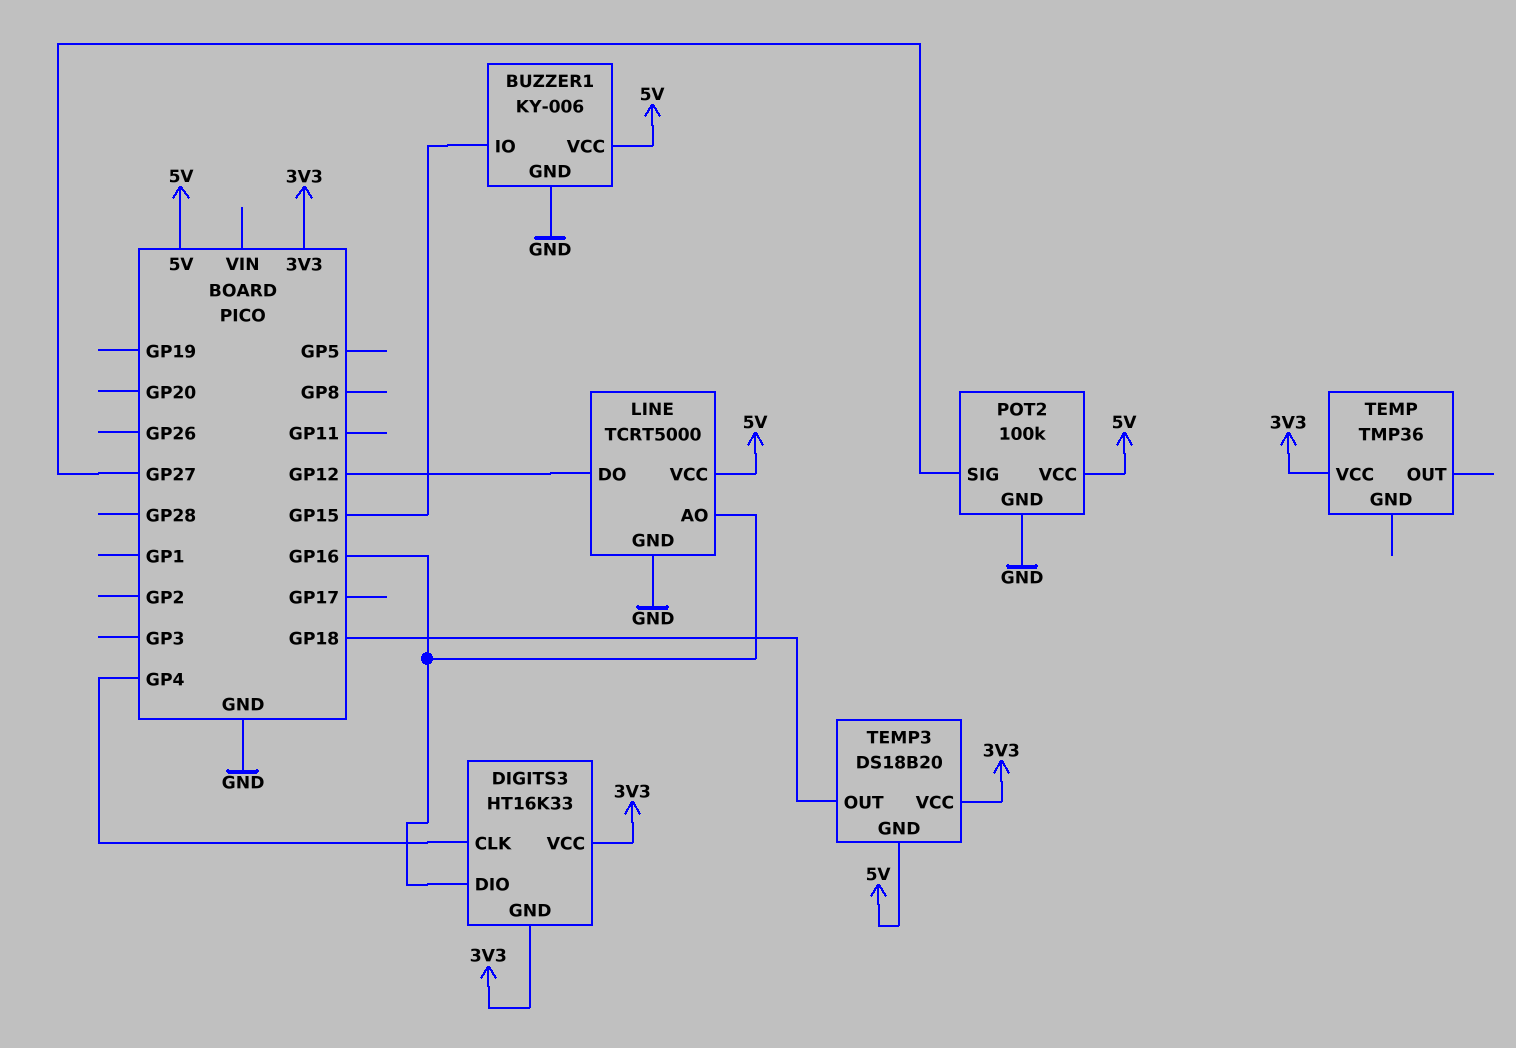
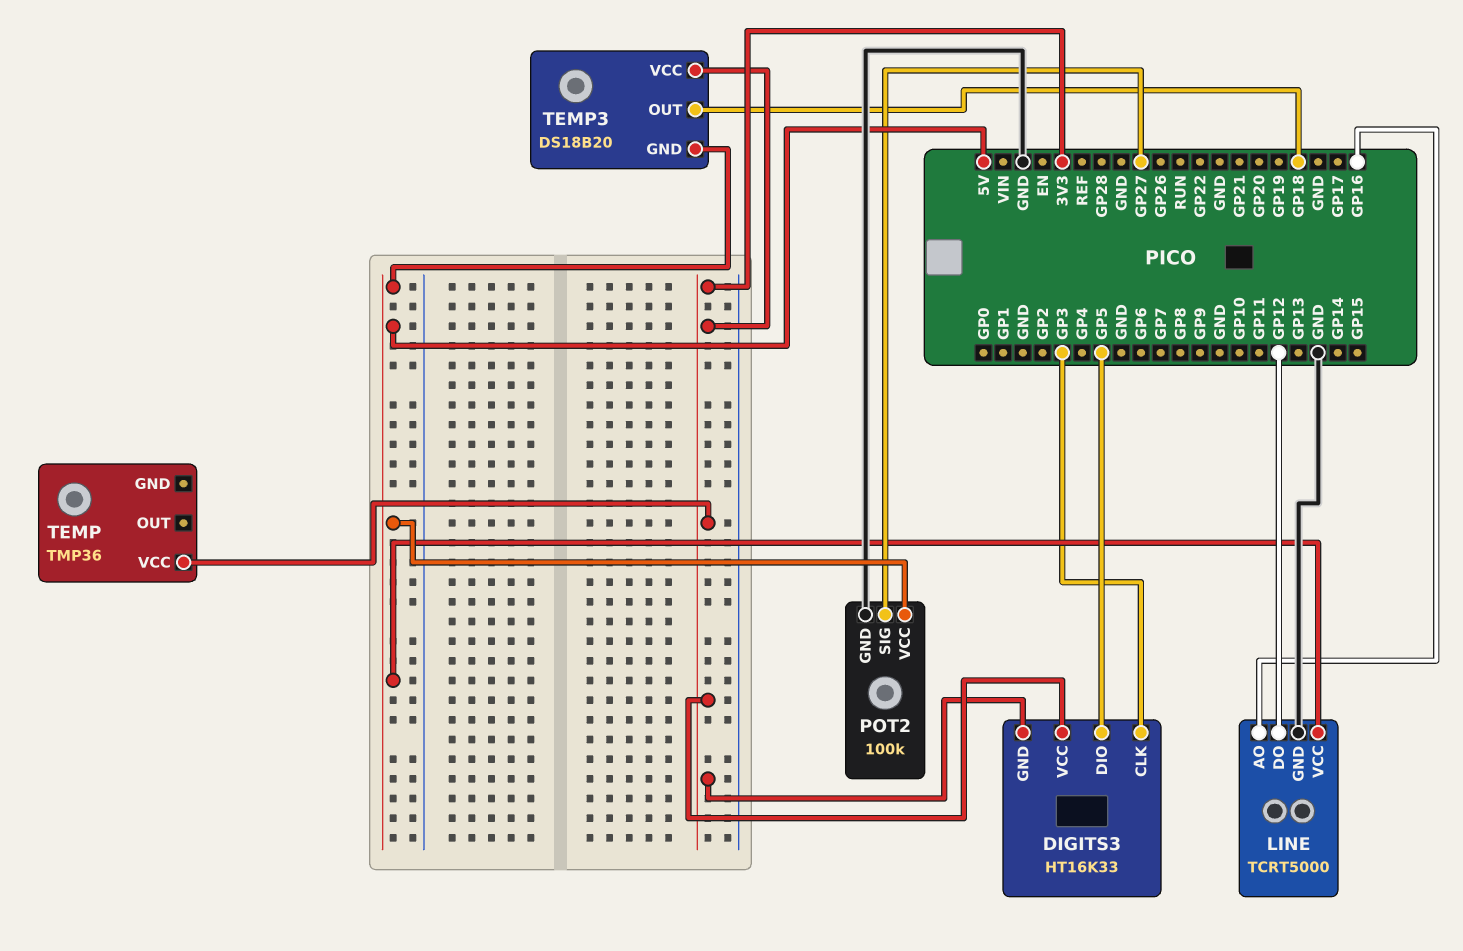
BUZZER1: KY-006 -> none
BUZZER1 pin GND: GND -> none
BUZZER1 pin IO: GP15 -> none
BUZZER1 pin VCC: 5V -> none
DIGITS3 pin CLK: GP4 -> GP3
DIGITS3 pin DIO: GP16 -> GP5

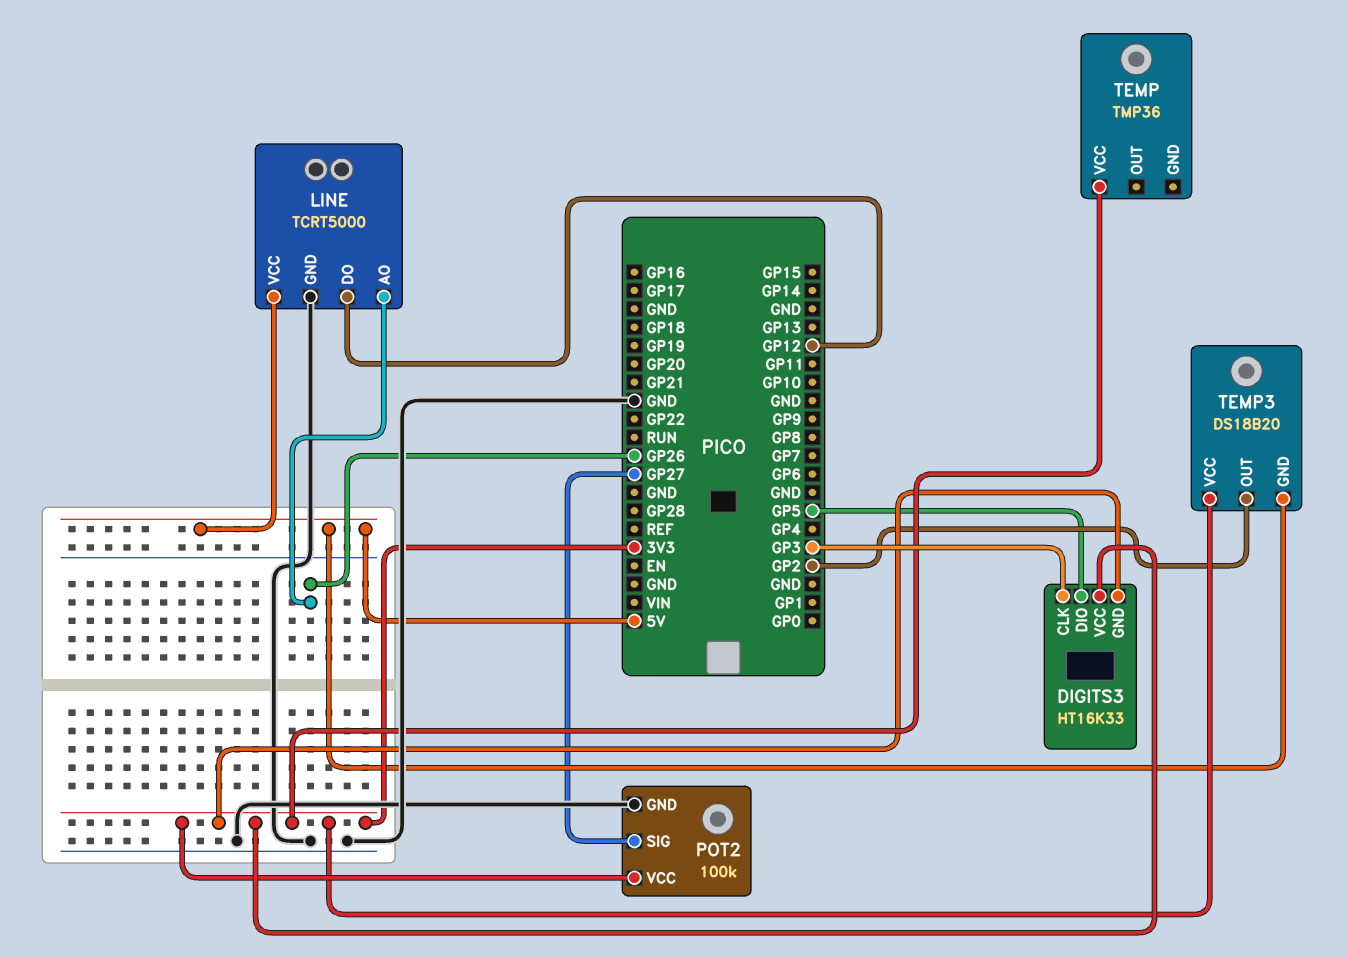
LINE pin AO: GP16 -> GP26
POT2 pin VCC: 5V -> 3V3
TEMP3 pin OUT: GP18 -> GP2

